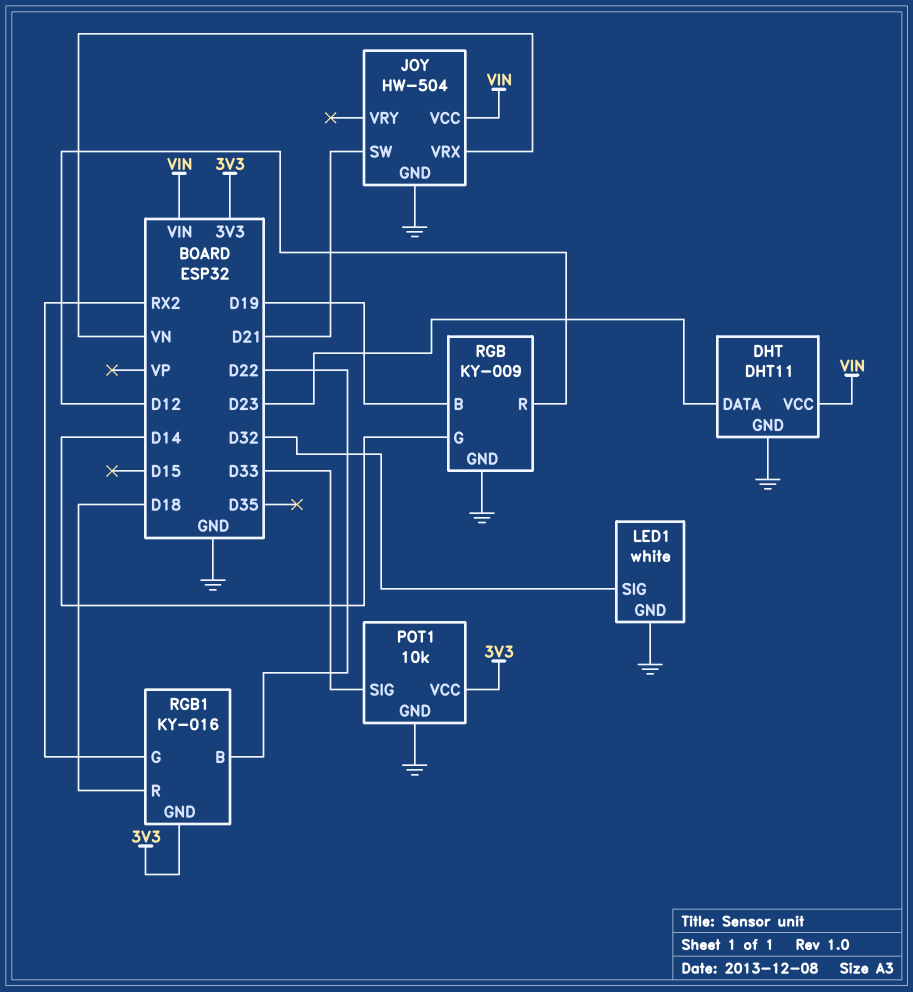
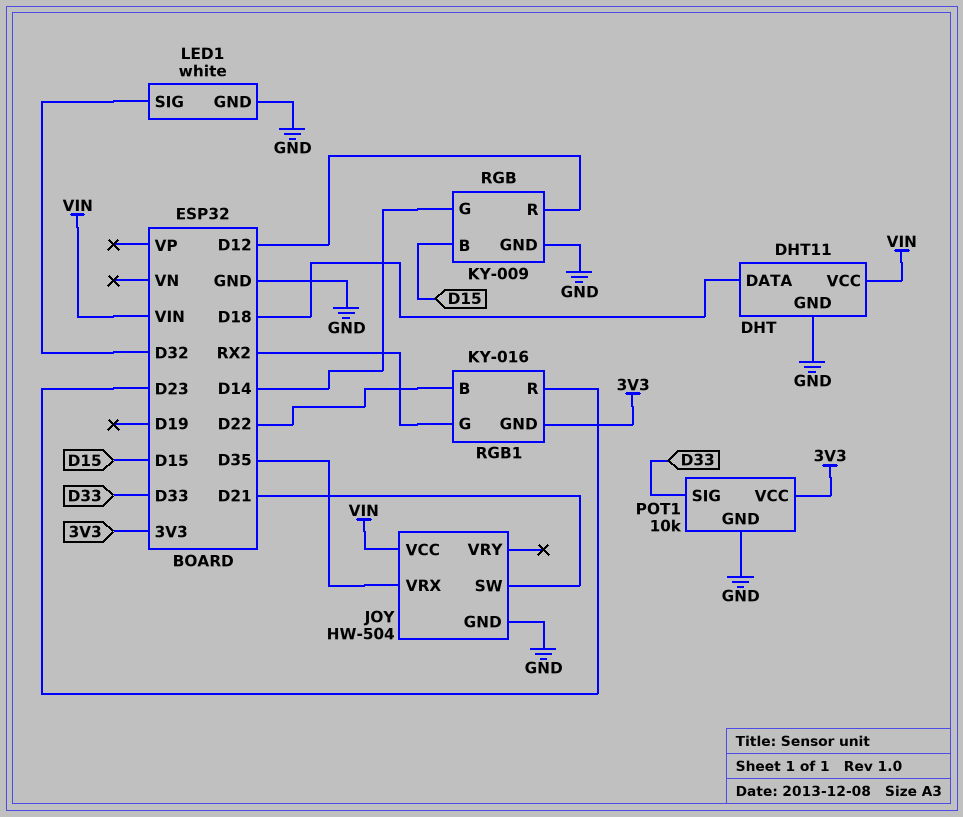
DHT pin DATA: D23 -> D18
JOY pin VRX: VN -> D35
RGB pin B: D19 -> D15
RGB1 pin R: D18 -> D23

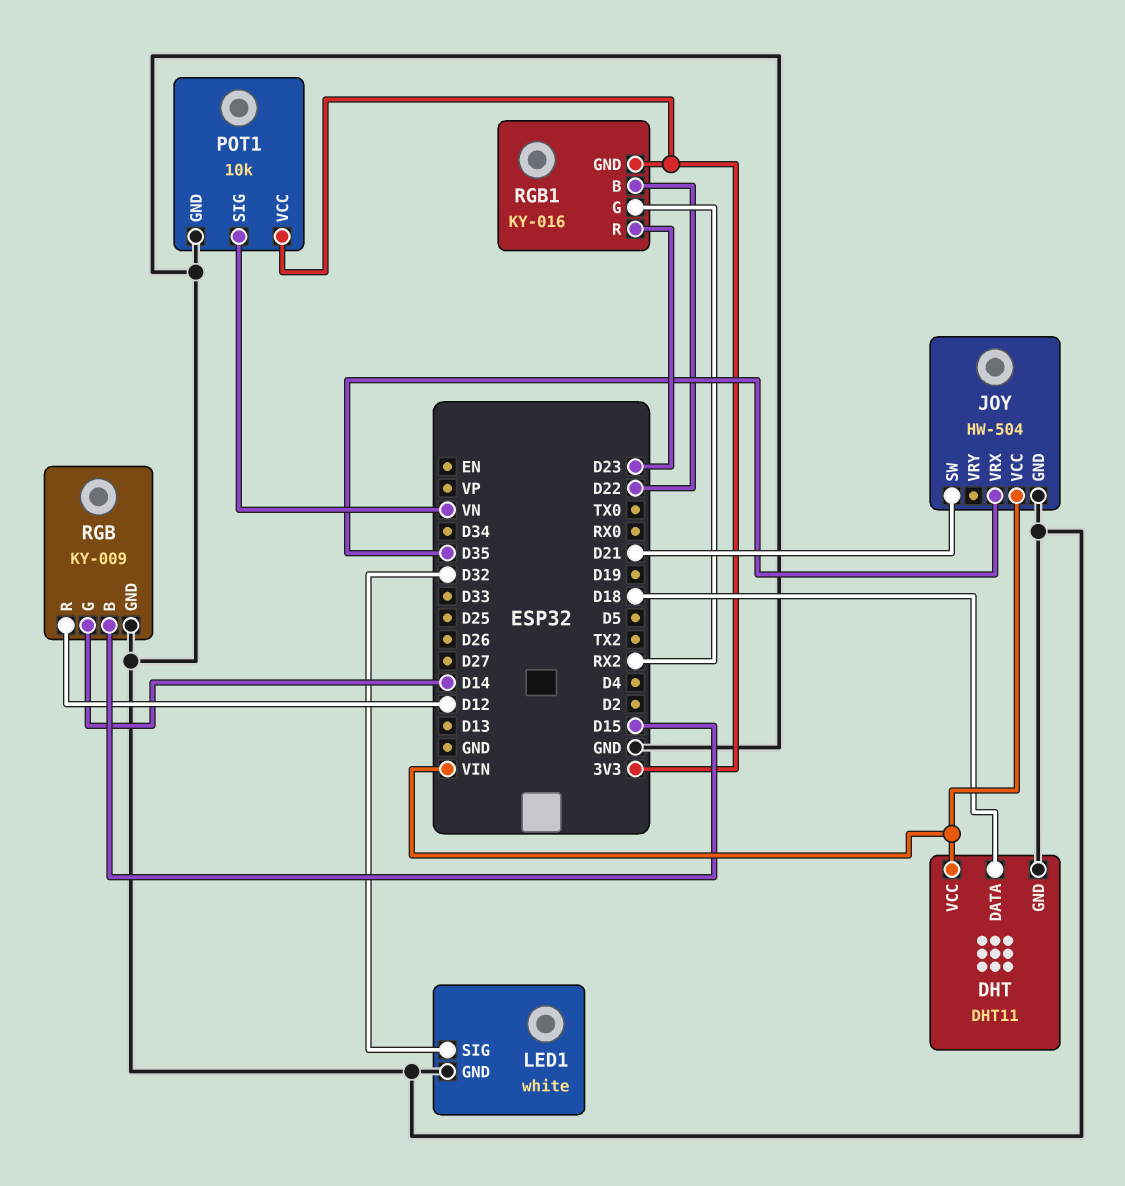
POT1 pin SIG: D33 -> VN

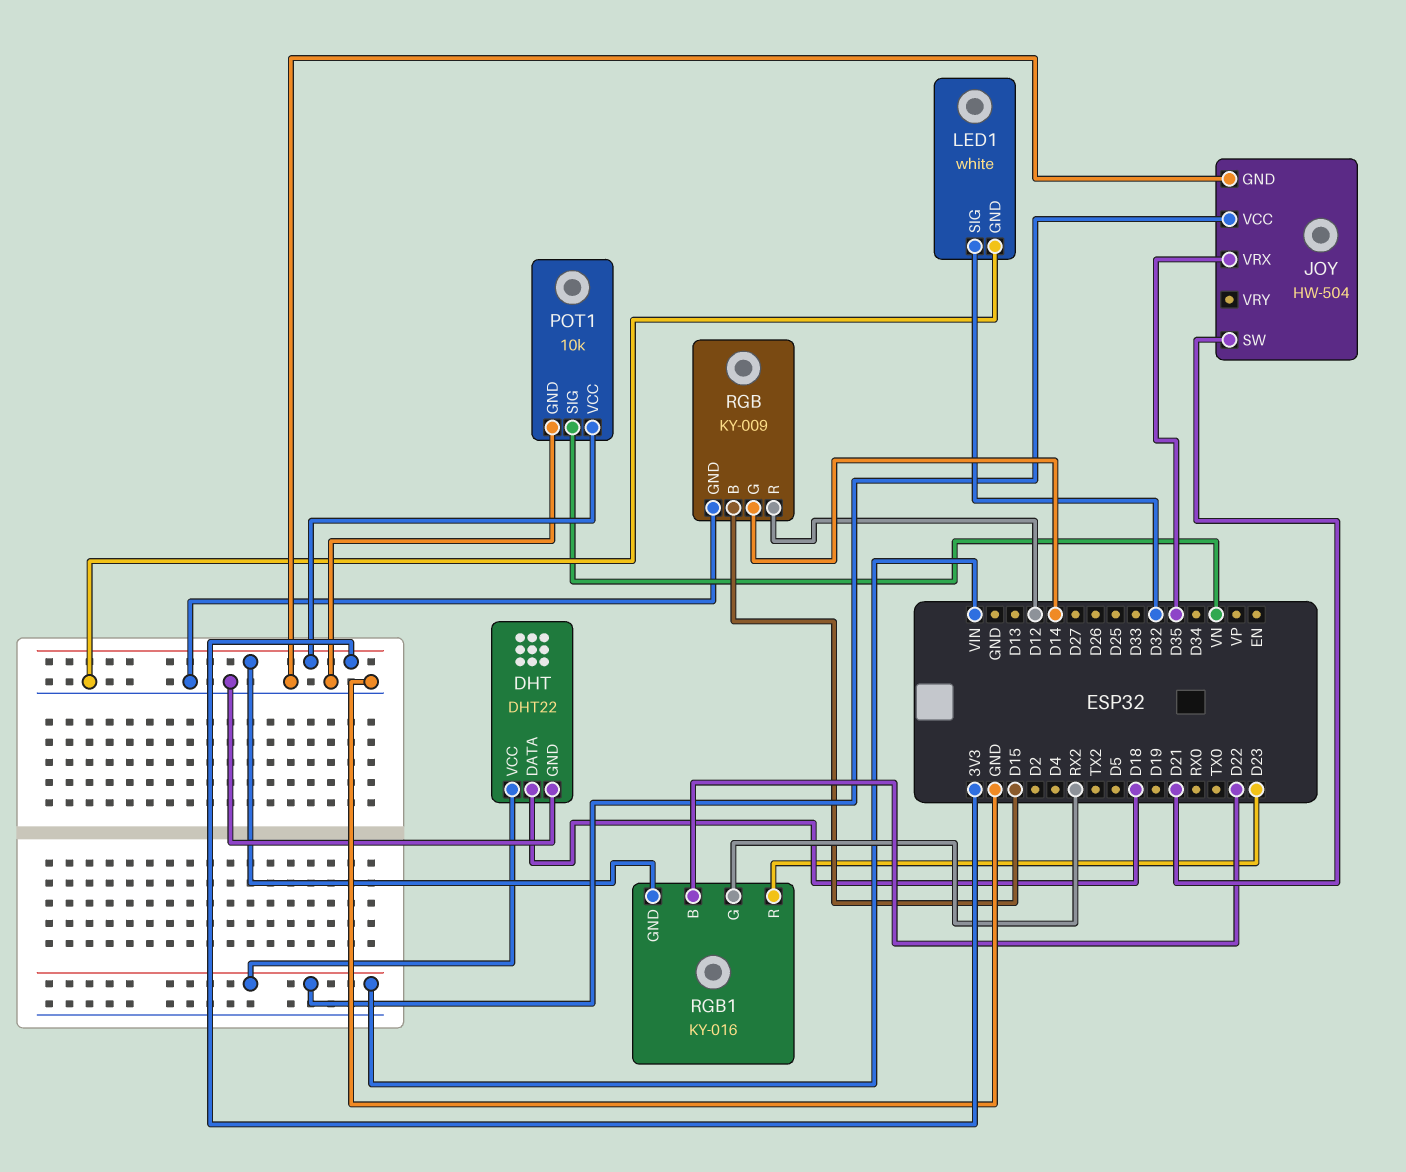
DHT: DHT11 -> DHT22

